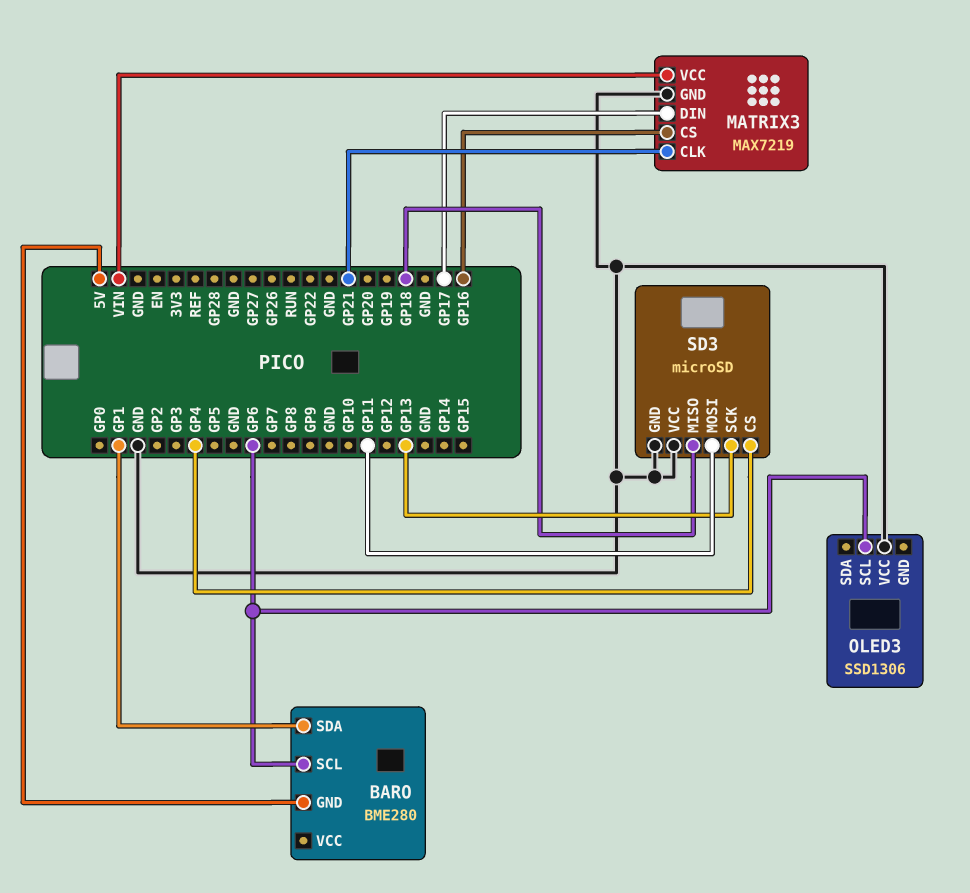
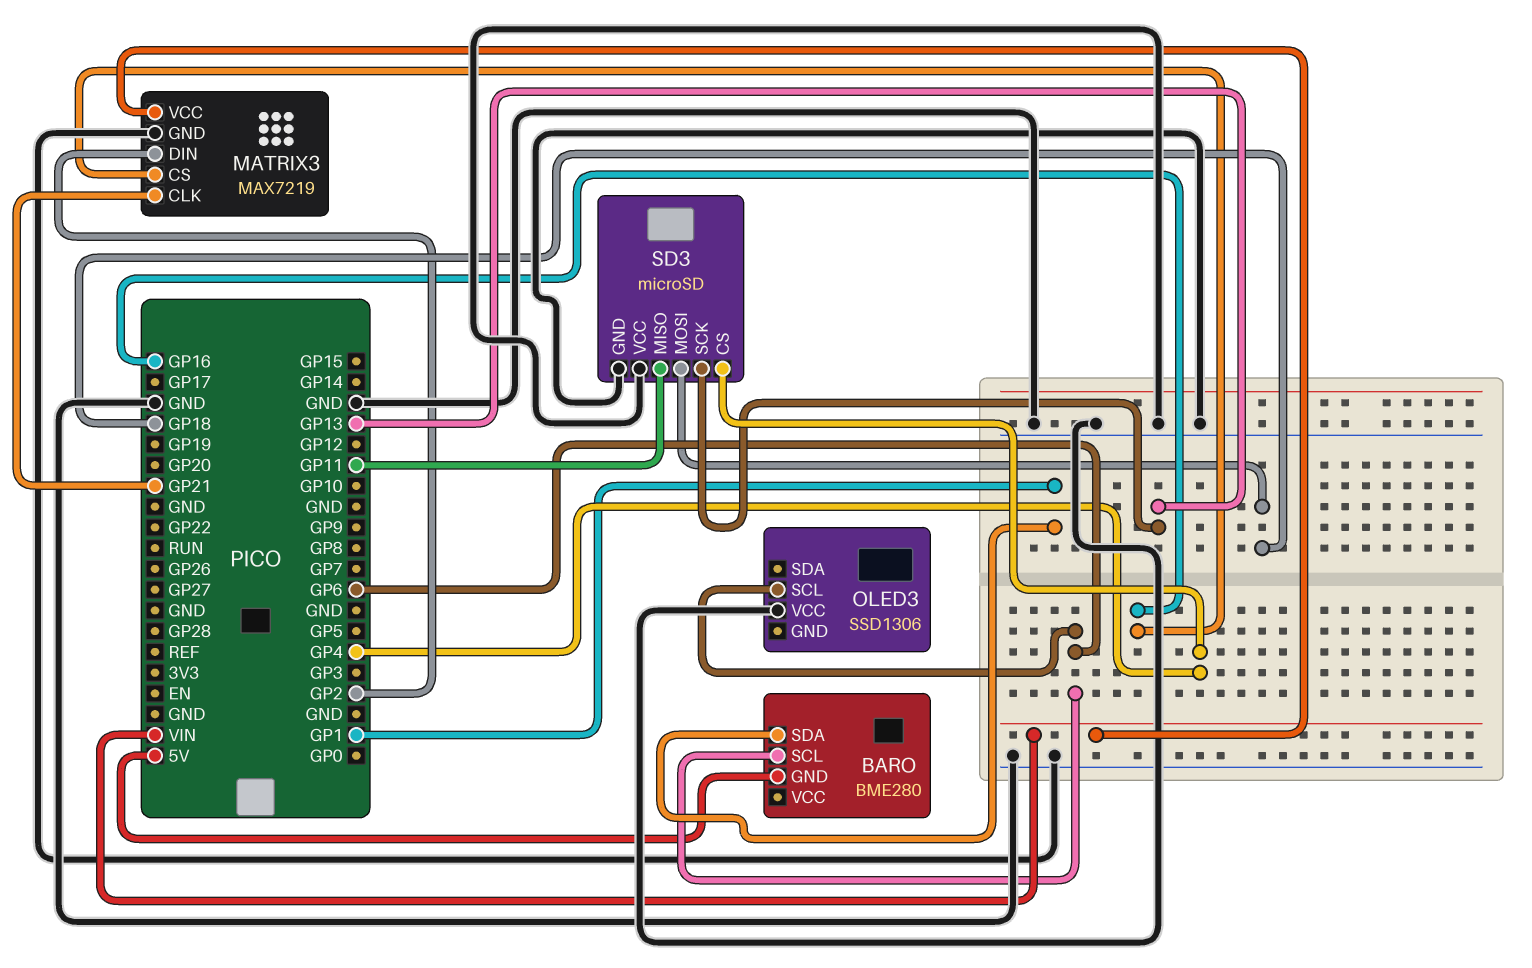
MATRIX3 pin DIN: GP17 -> GP2
SD3 pin MISO: GP18 -> GP11
SD3 pin MOSI: GP11 -> GP18

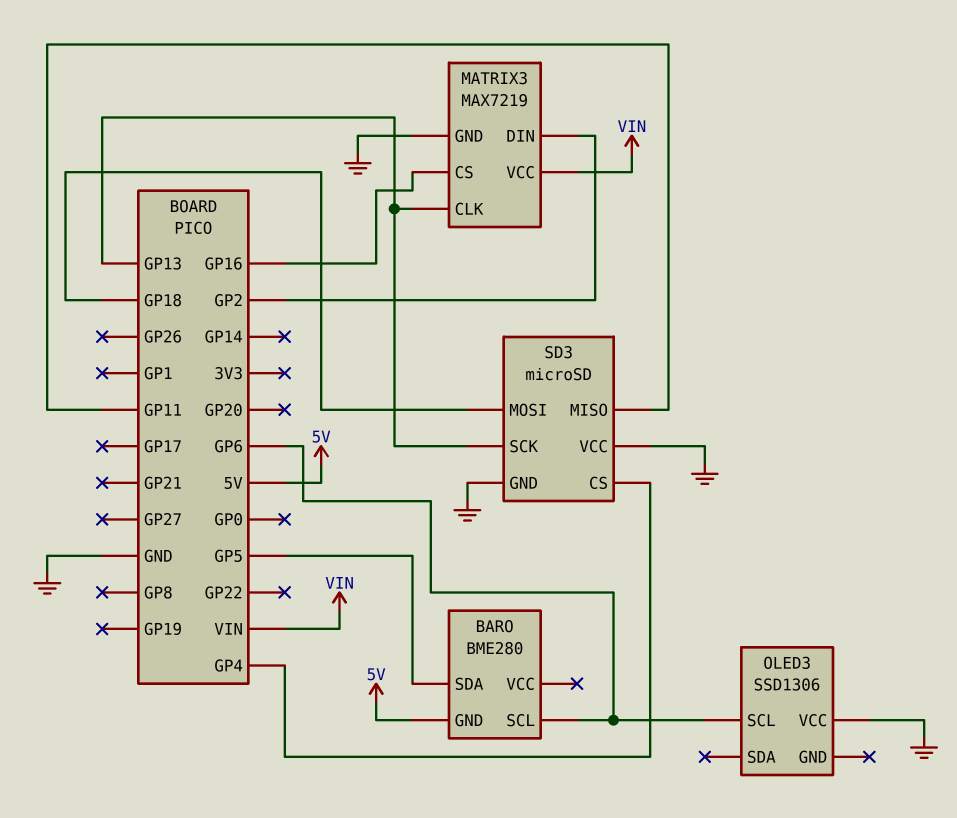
BARO pin SDA: GP1 -> GP5
MATRIX3 pin CLK: GP21 -> GP13

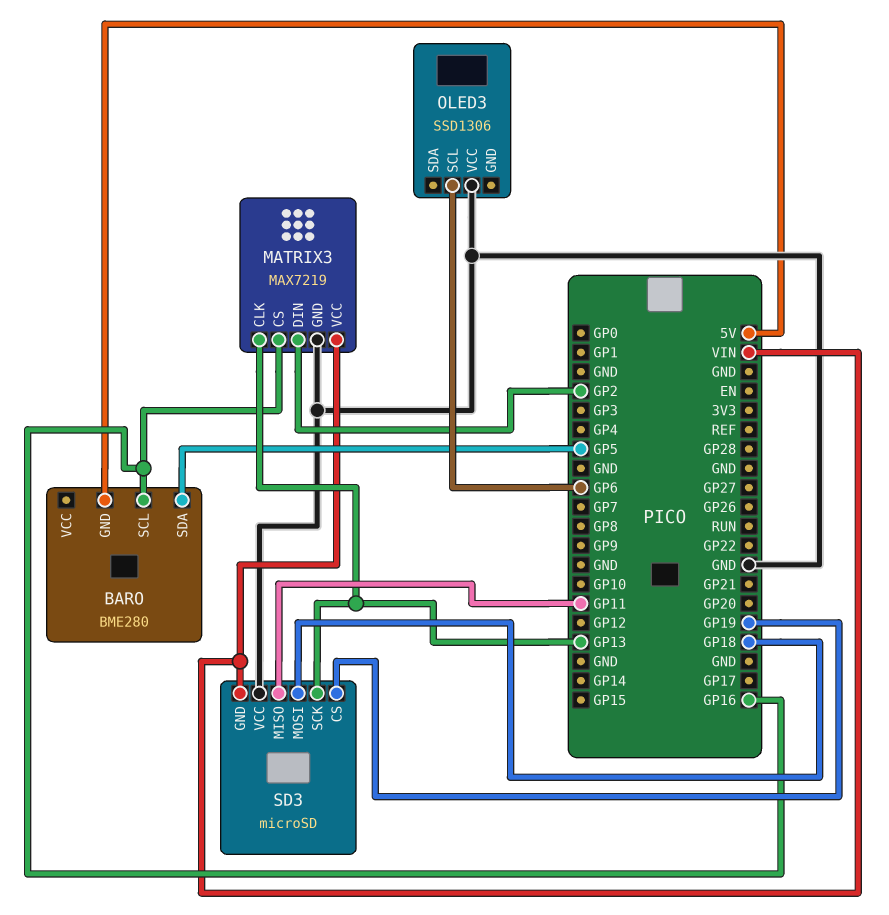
BARO pin SCL: GP6 -> GP16
SD3 pin CS: GP4 -> GP19
SD3 pin GND: GND -> VIN

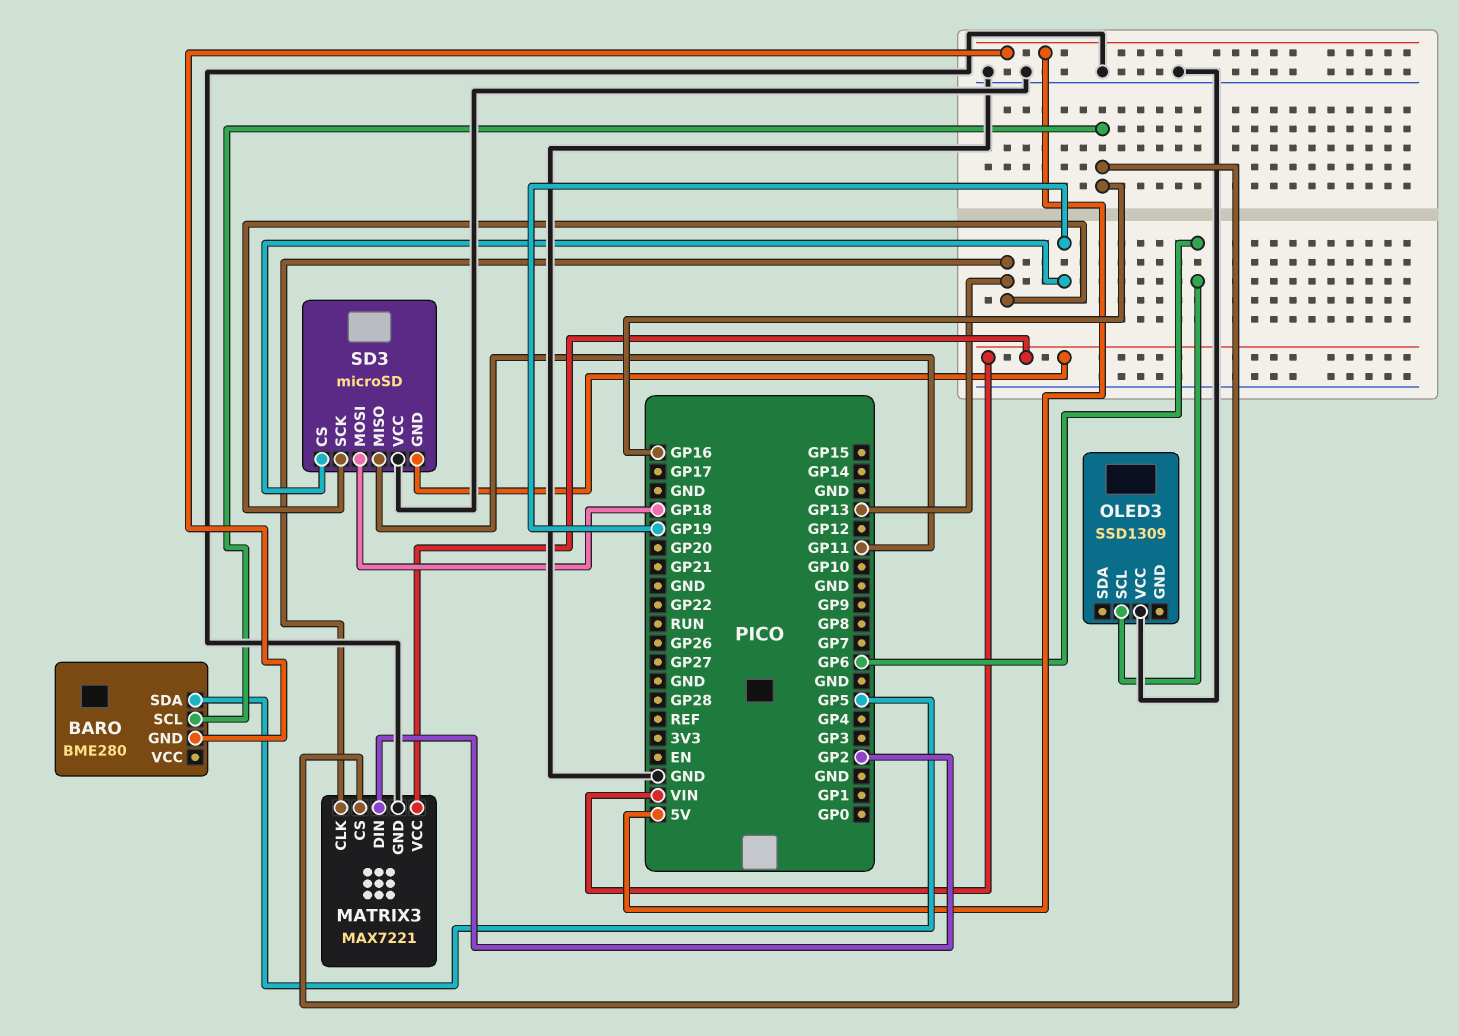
MATRIX3: MAX7219 -> MAX7221
OLED3: SSD1306 -> SSD1309

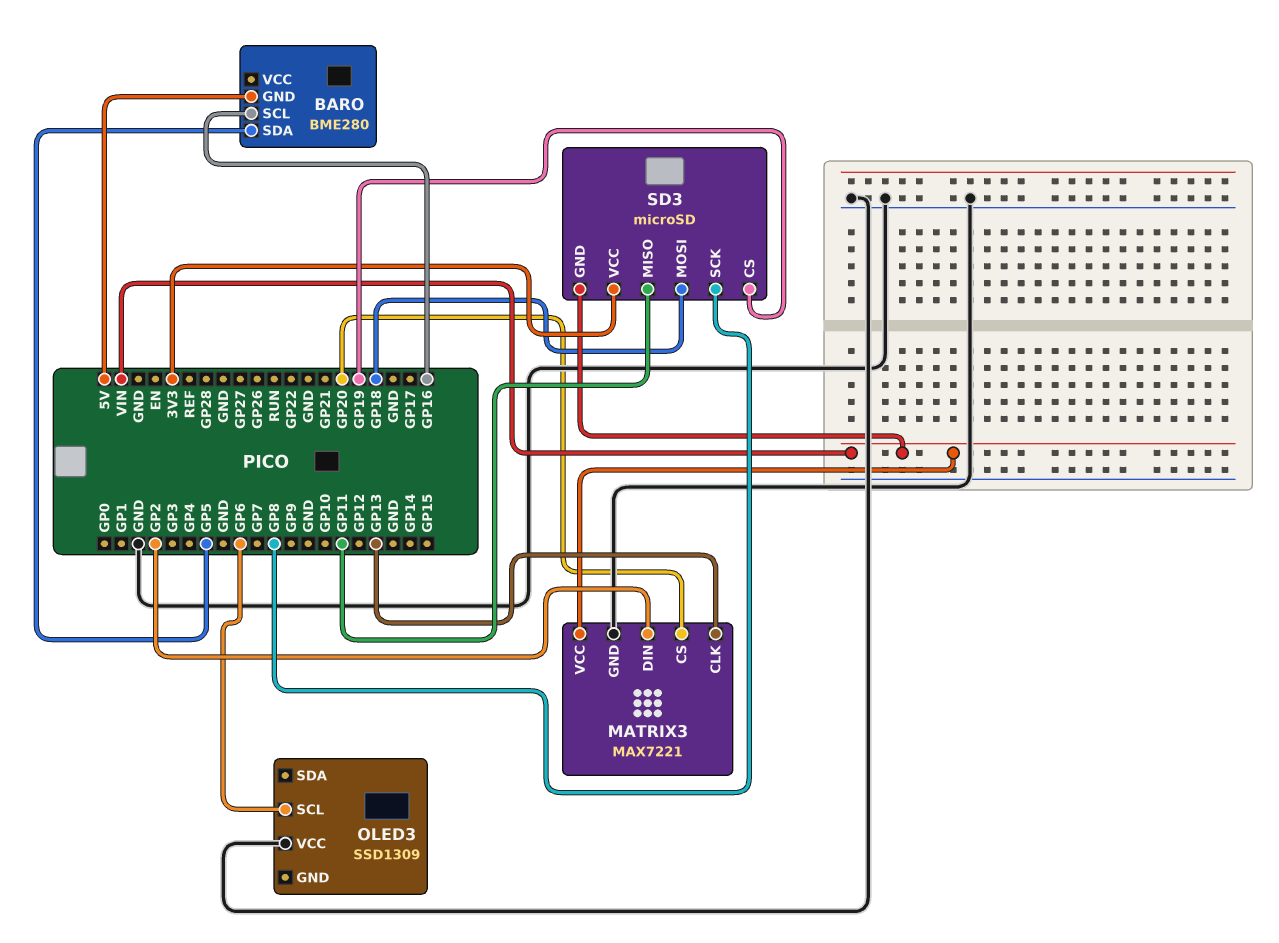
MATRIX3 pin CS: GP16 -> GP20
SD3 pin SCK: GP13 -> GP8
SD3 pin VCC: GND -> 3V3

